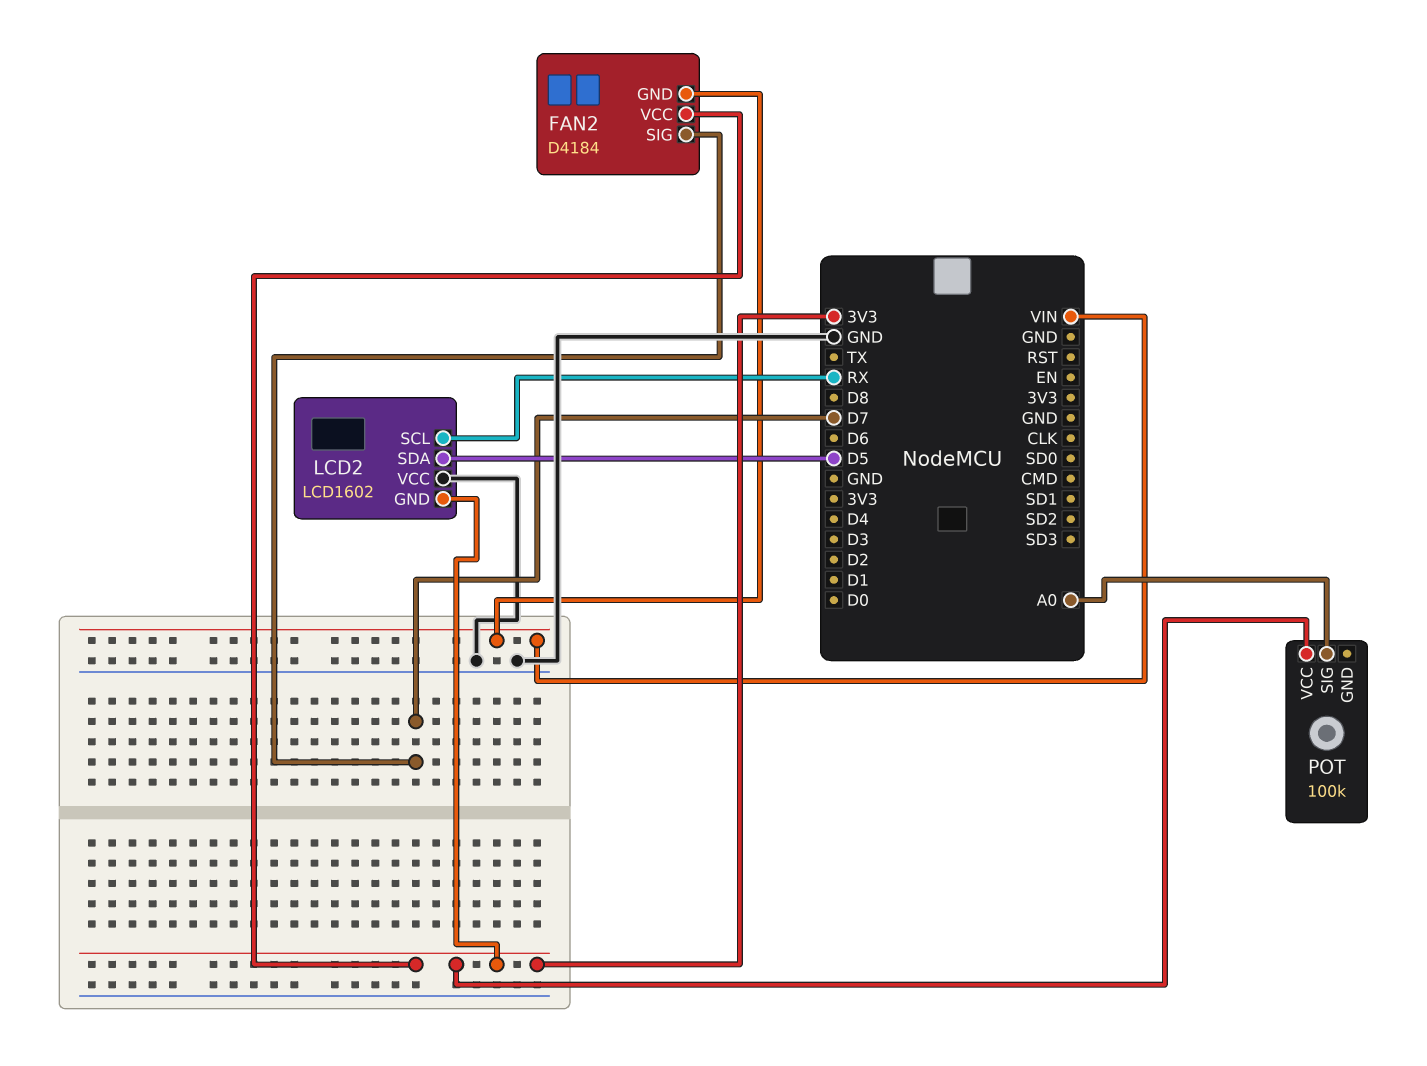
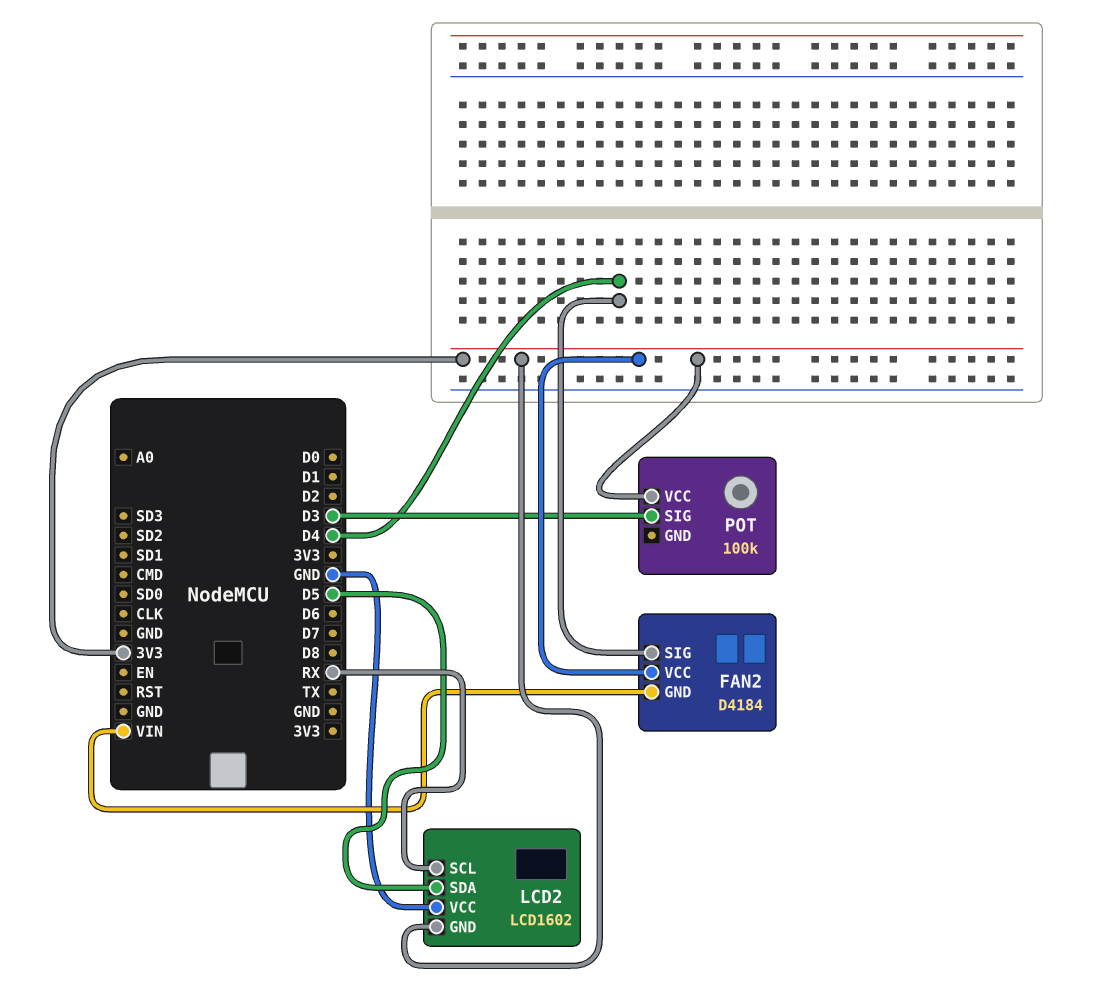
FAN2 pin SIG: D7 -> D4
POT pin SIG: A0 -> D3

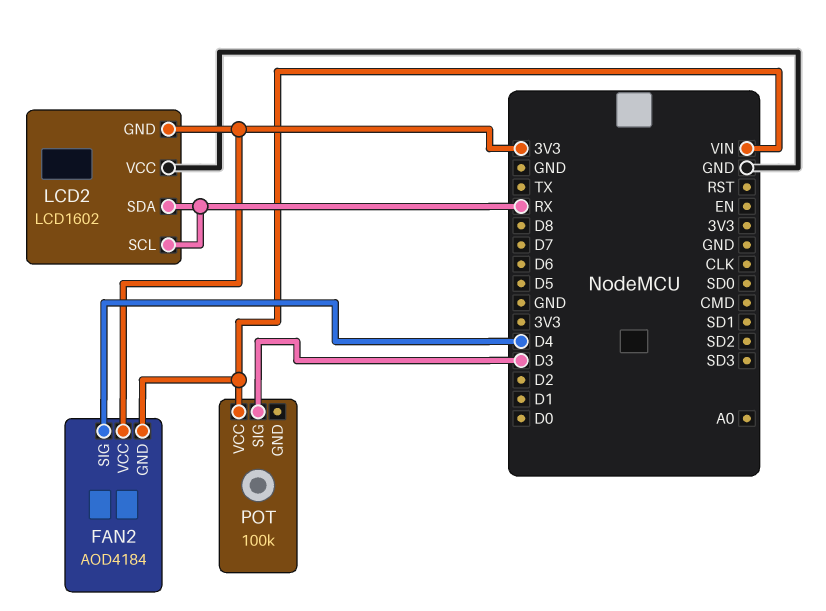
FAN2: D4184 -> AOD4184
LCD2 pin SDA: D5 -> RX
POT pin VCC: 3V3 -> VIN

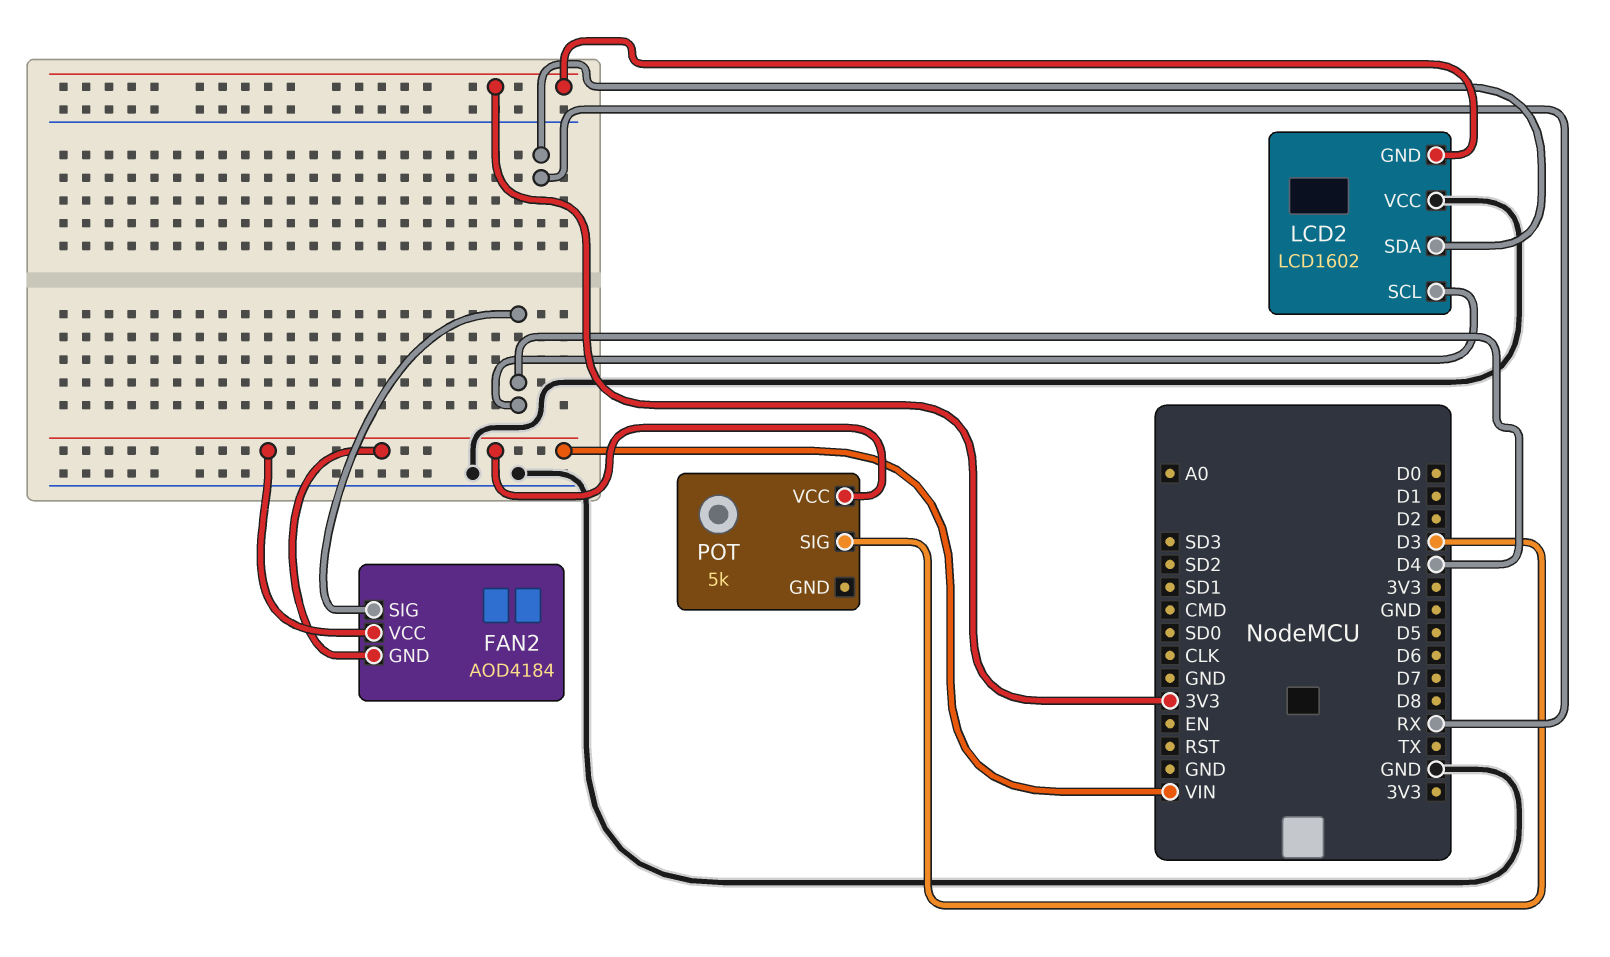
FAN2 pin VCC: 3V3 -> VIN
LCD2 pin SCL: RX -> D4
POT: 100k -> 5k

